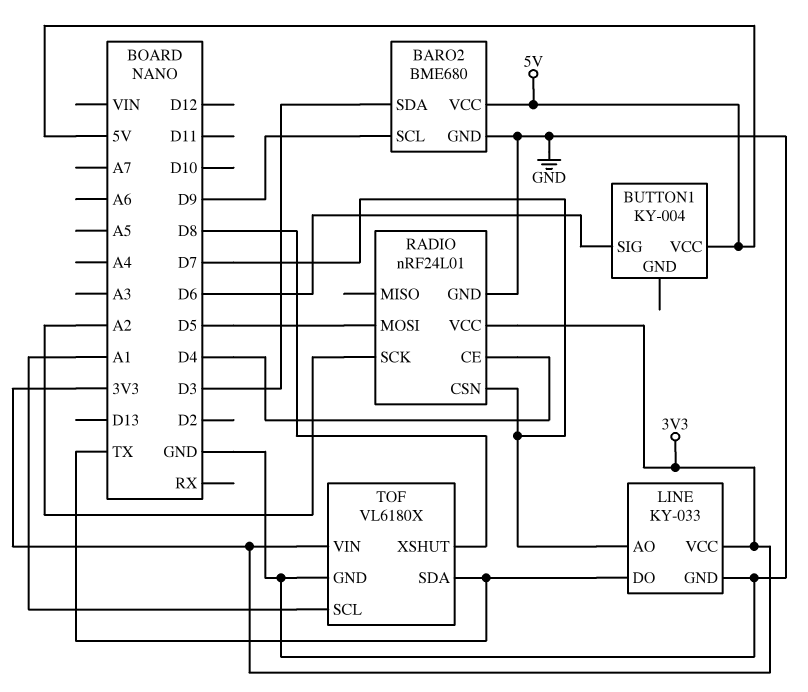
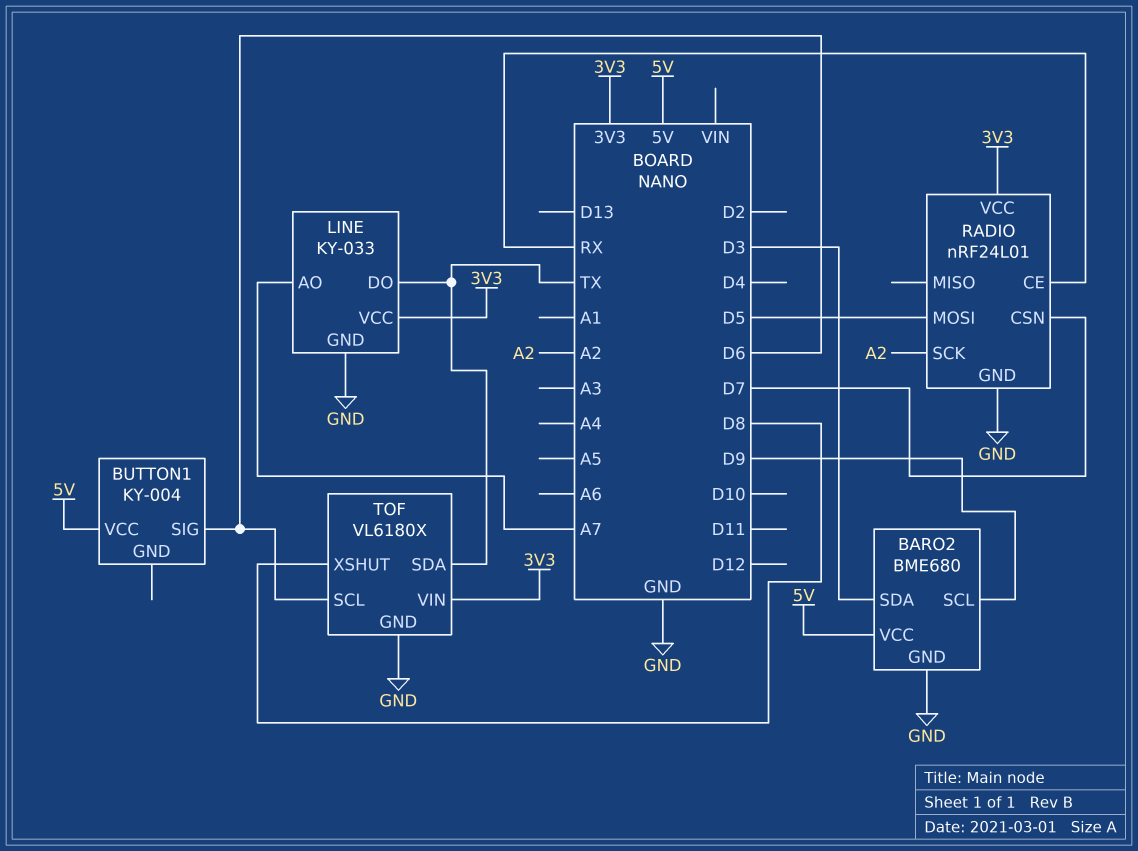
LINE pin AO: D7 -> A7
RADIO pin CE: D4 -> RX
TOF pin SCL: A1 -> D6

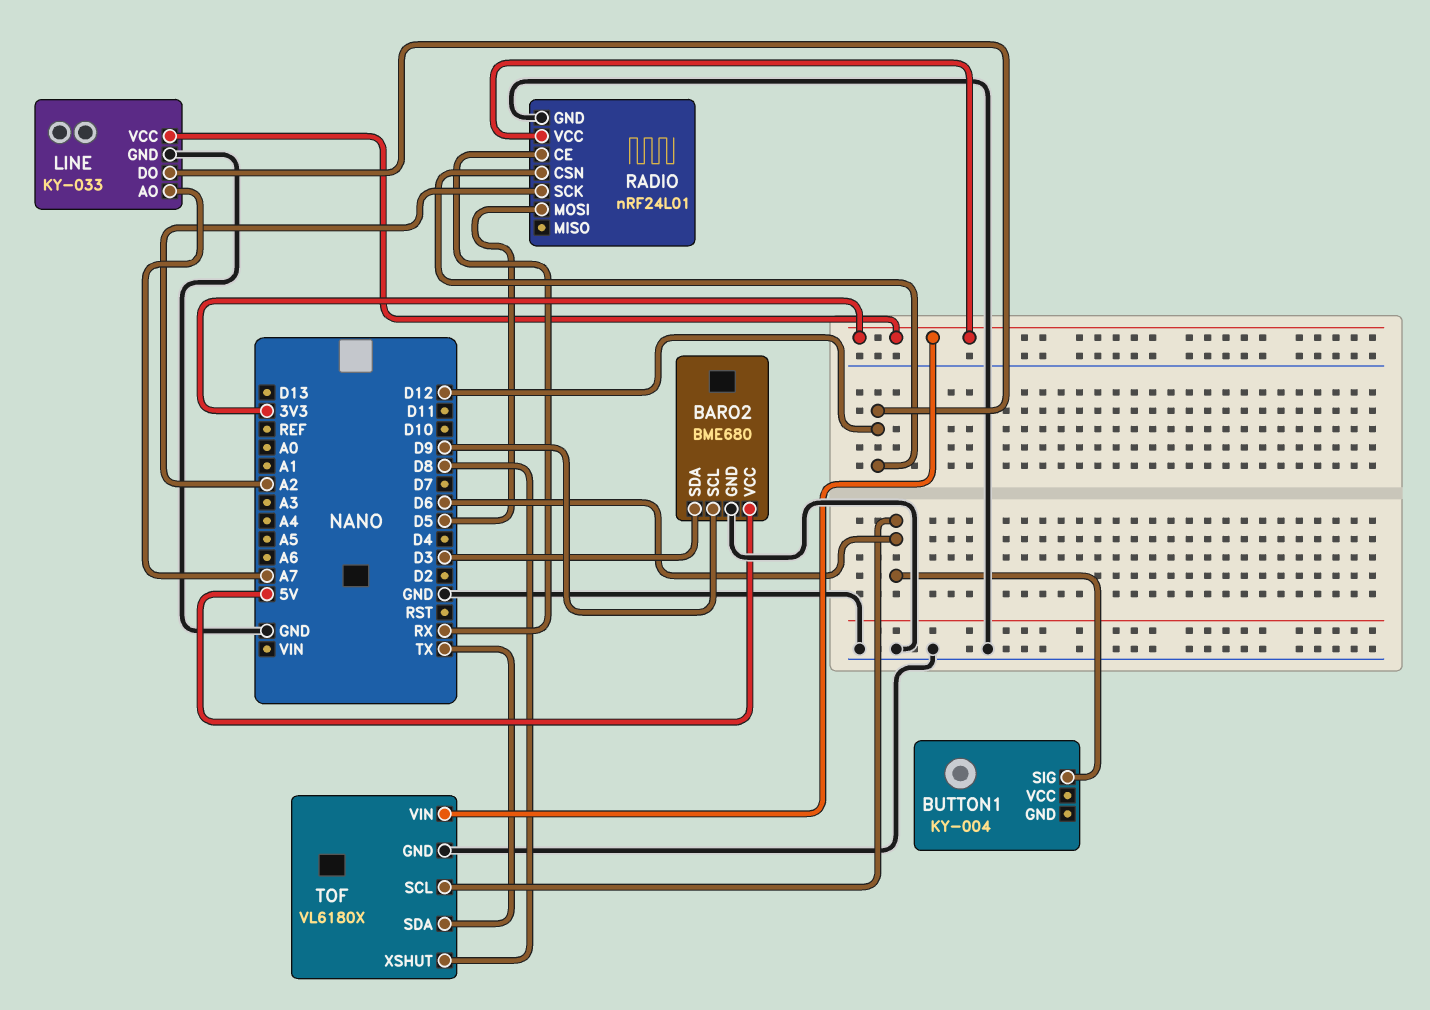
BUTTON1 pin VCC: 5V -> none
LINE pin DO: TX -> D12
RADIO pin CSN: D7 -> D12

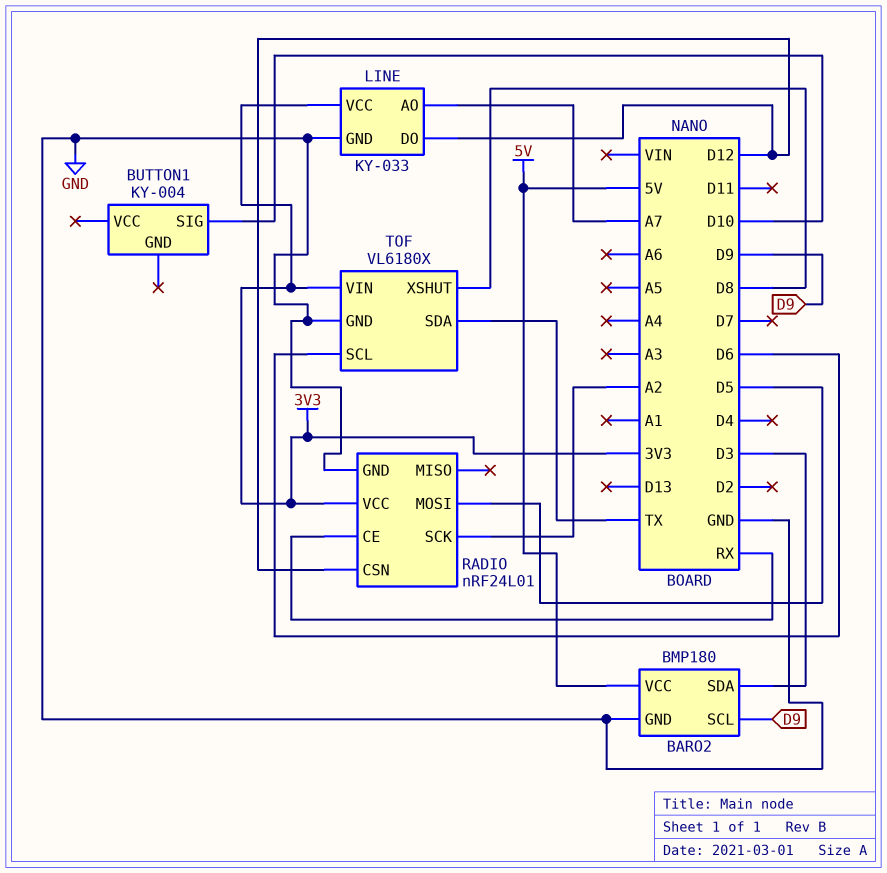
BARO2: BME680 -> BMP180
BUTTON1 pin SIG: D6 -> D10

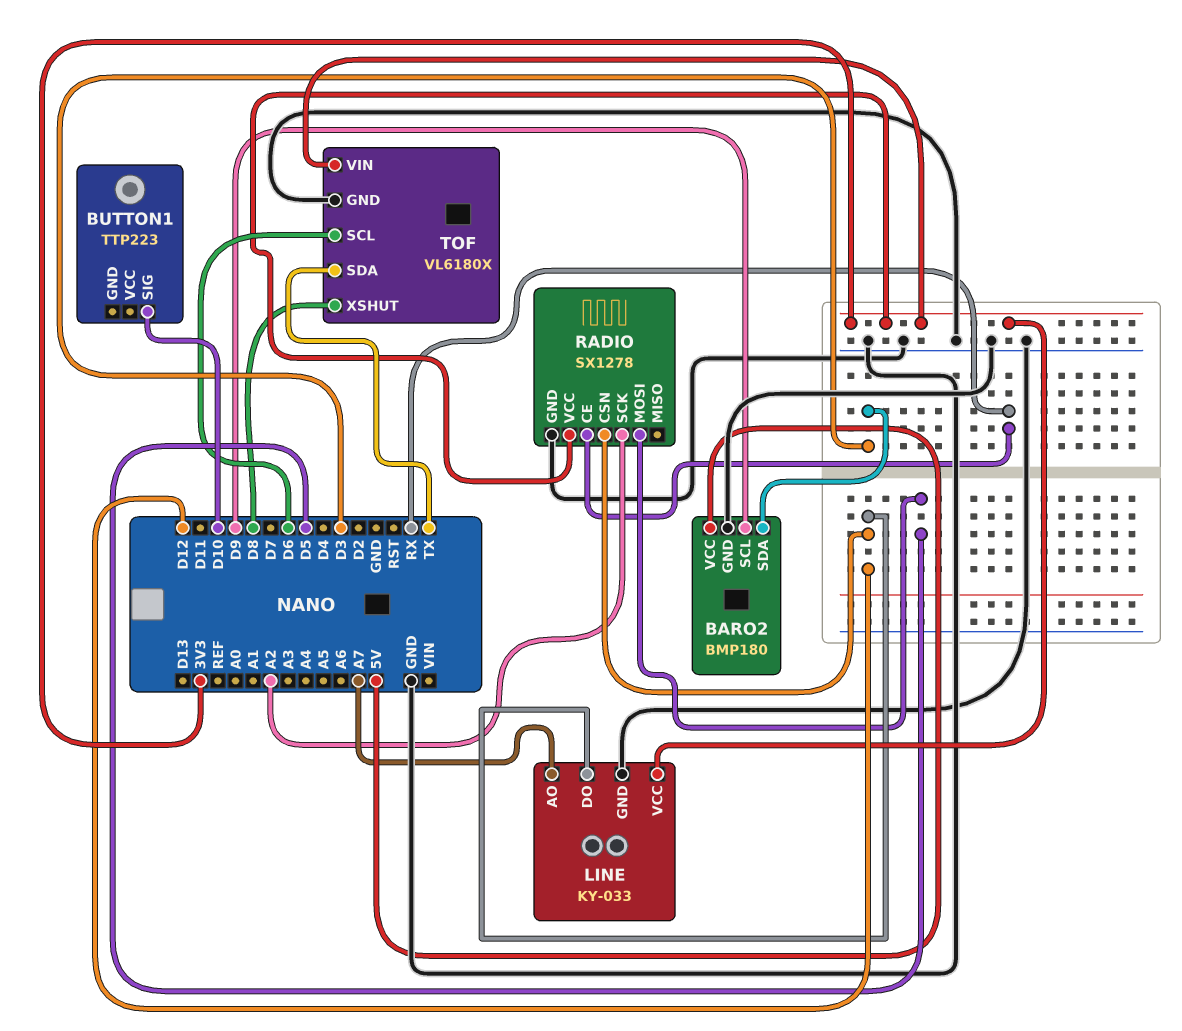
BUTTON1: KY-004 -> TTP223
RADIO: nRF24L01 -> SX1278

